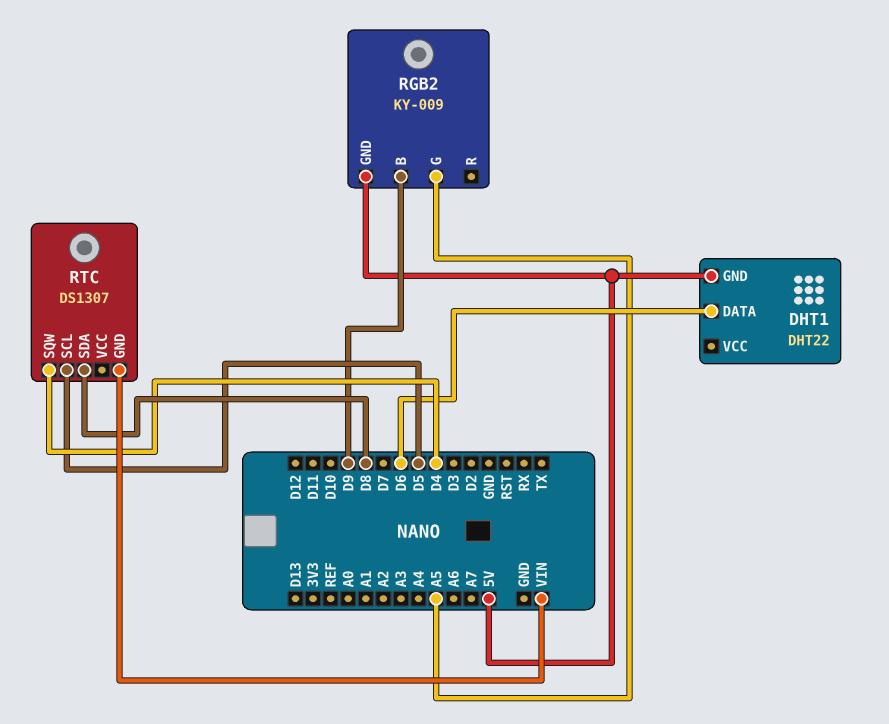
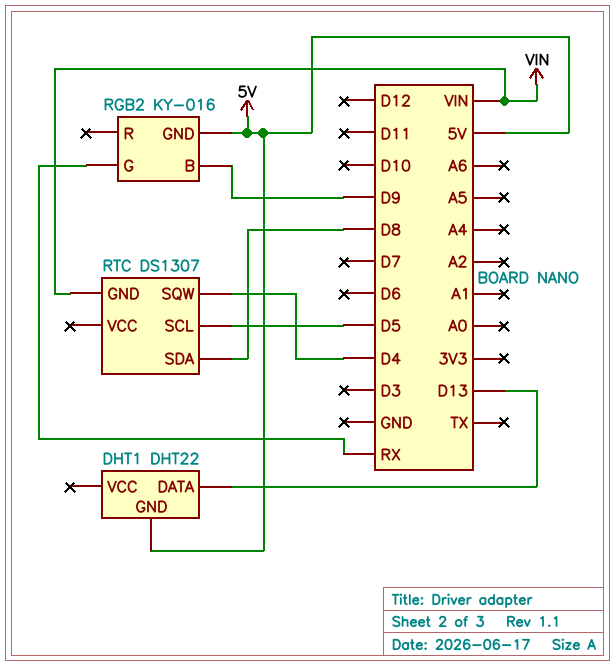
DHT1 pin DATA: D6 -> D13
RGB2: KY-009 -> KY-016
RGB2 pin G: A5 -> RX

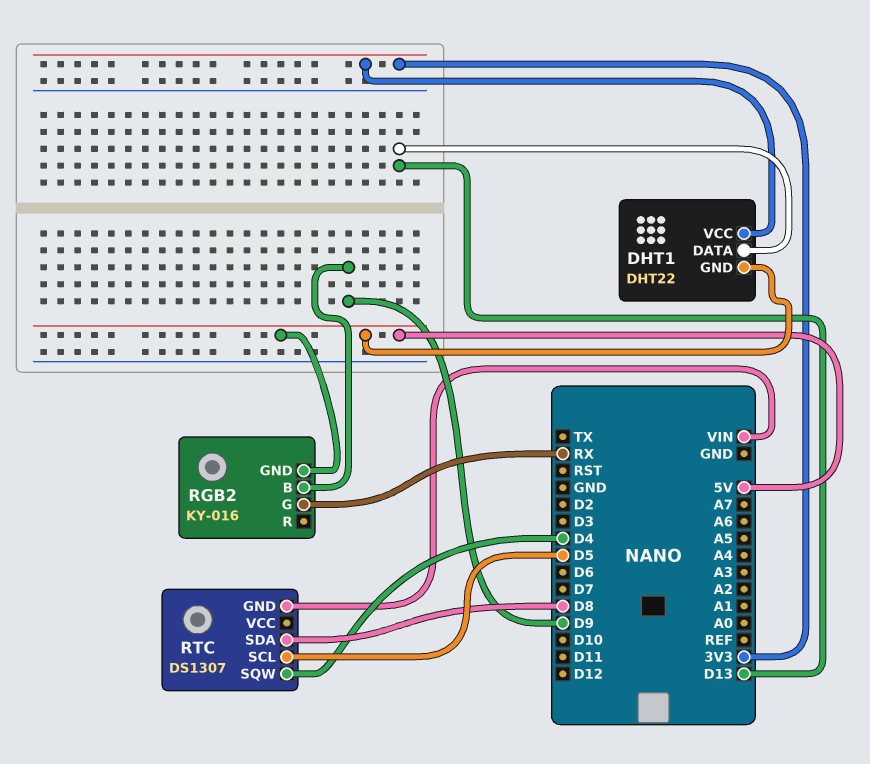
DHT1 pin VCC: none -> 3V3

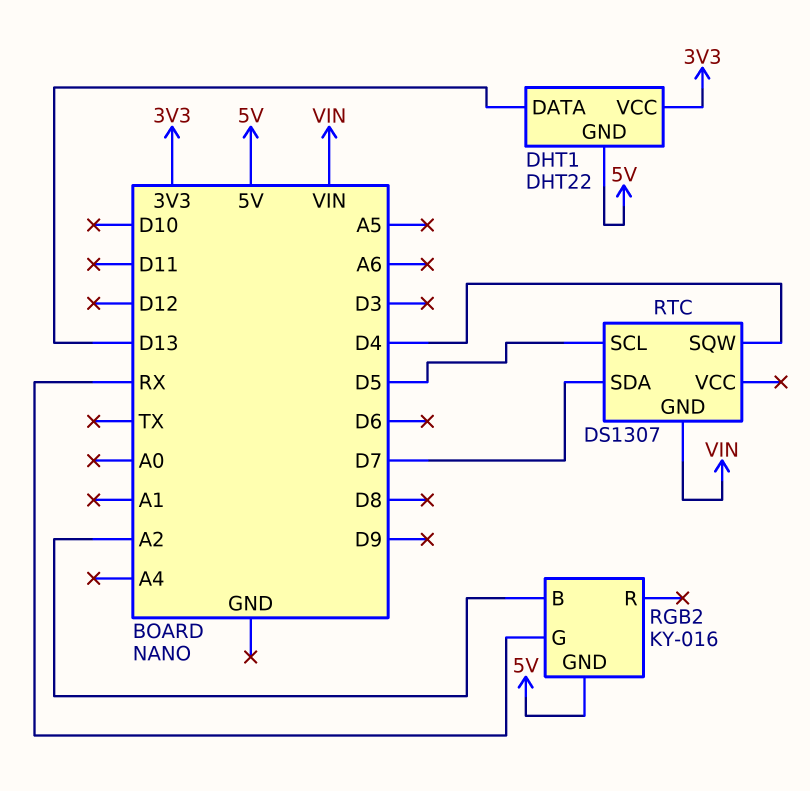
RGB2 pin B: D9 -> A2
RTC pin SDA: D8 -> D7

